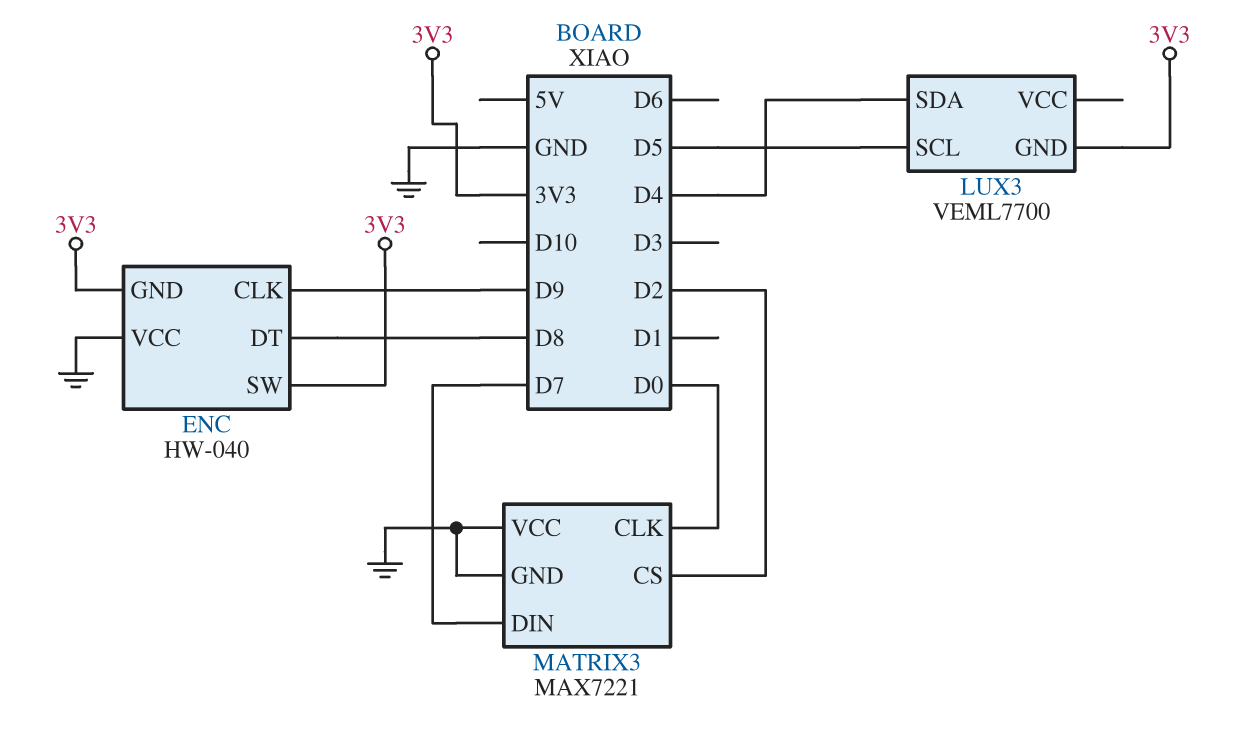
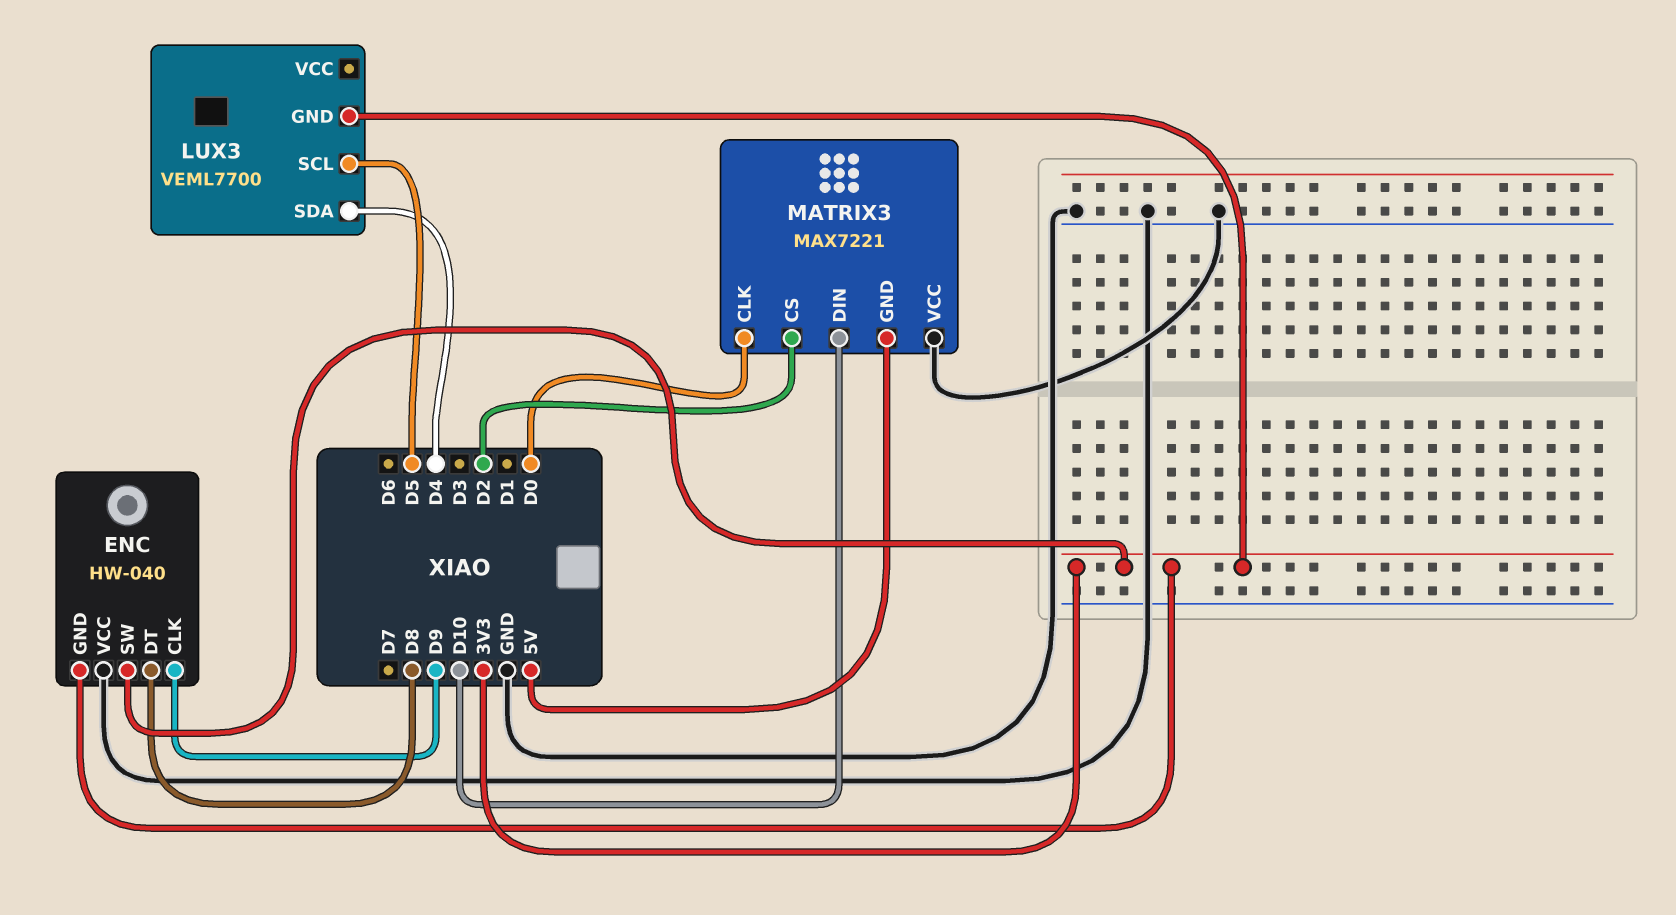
MATRIX3 pin DIN: D7 -> D10
MATRIX3 pin GND: GND -> 5V

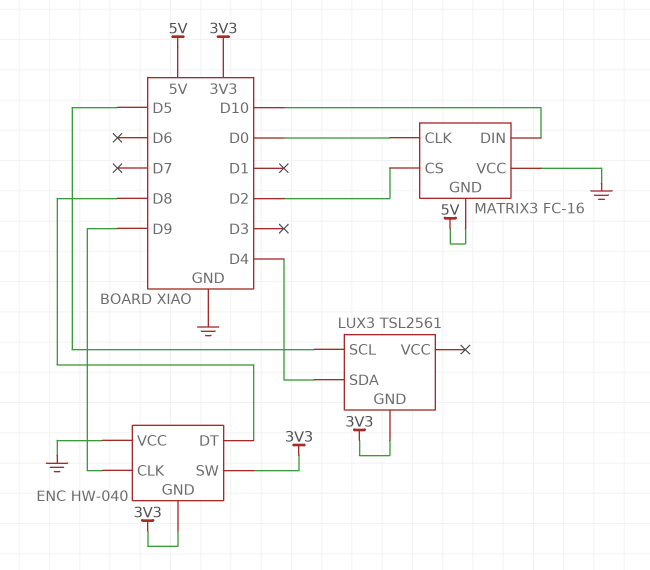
LUX3: VEML7700 -> TSL2561
MATRIX3: MAX7221 -> FC-16

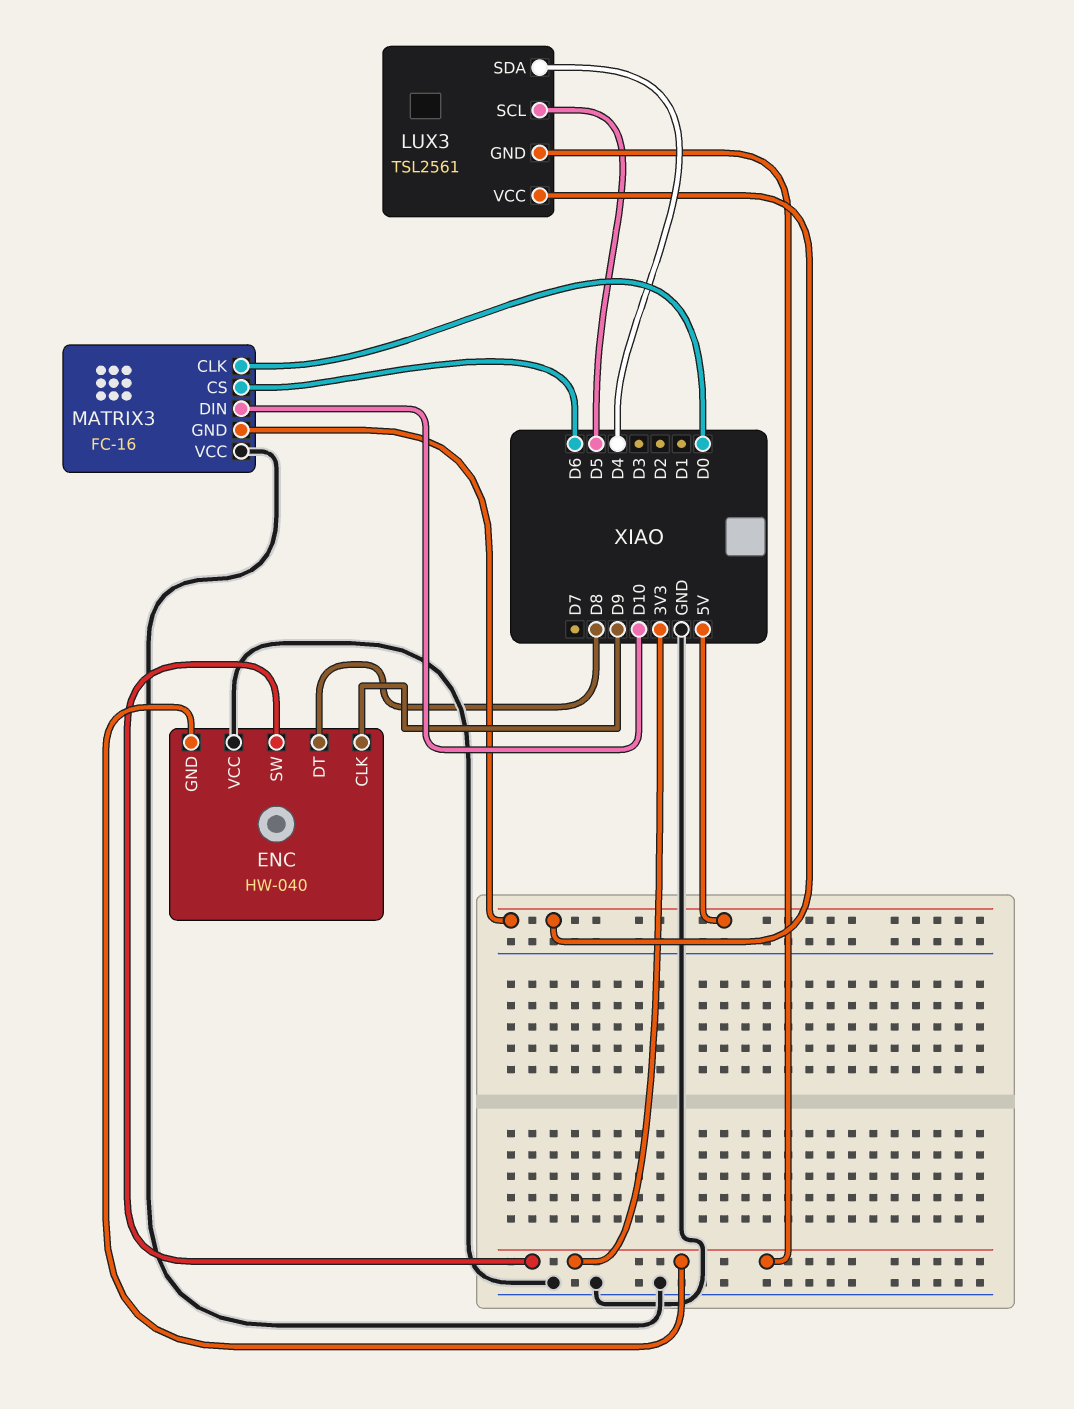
LUX3 pin VCC: none -> 5V
MATRIX3 pin CS: D2 -> D6

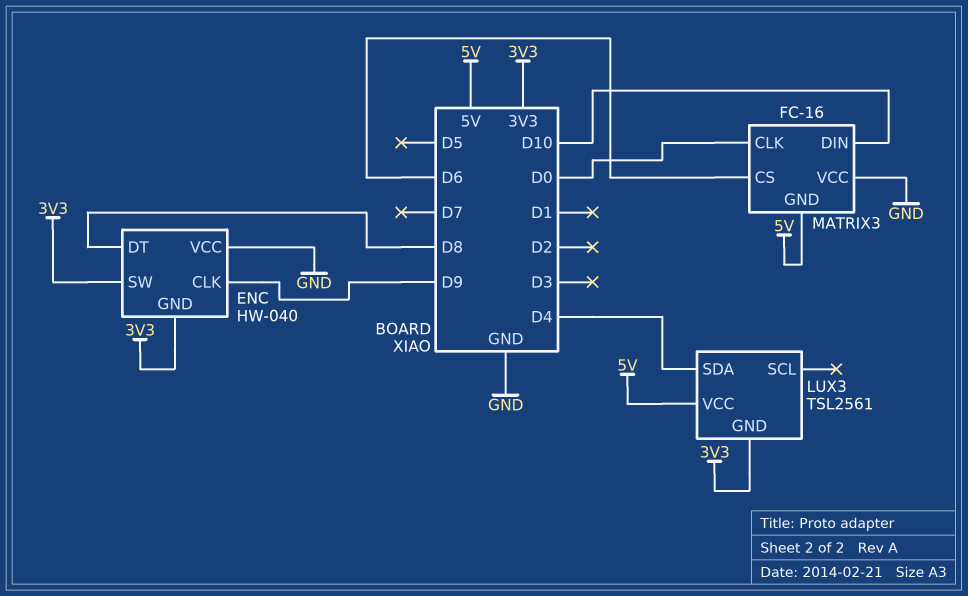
LUX3 pin SCL: D5 -> none

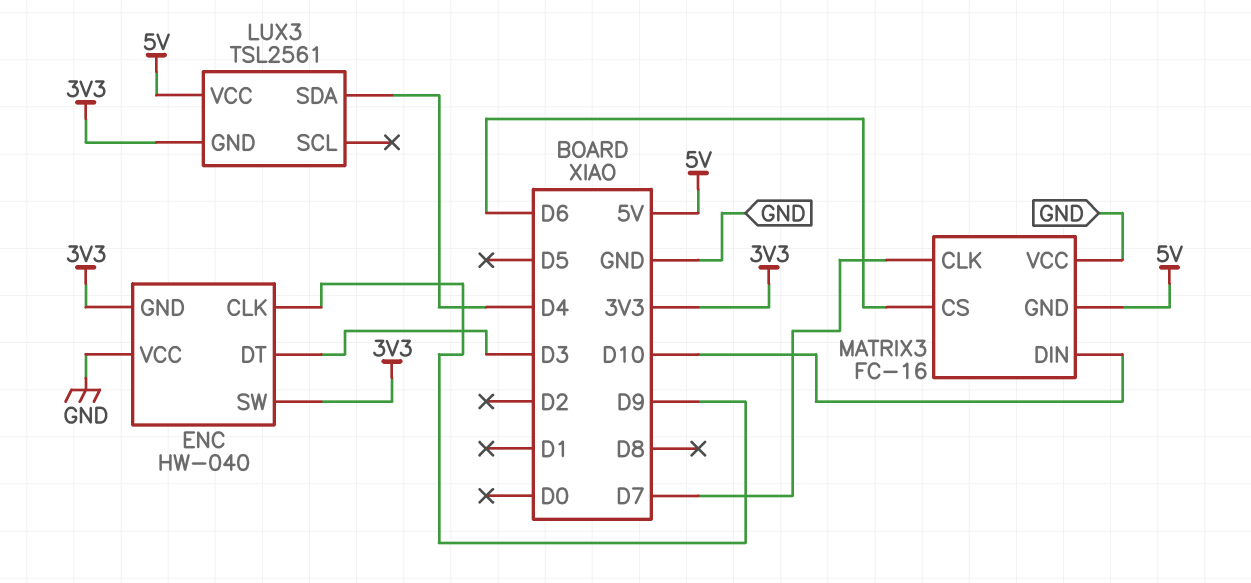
ENC pin DT: D8 -> D3
MATRIX3 pin CLK: D0 -> D7

